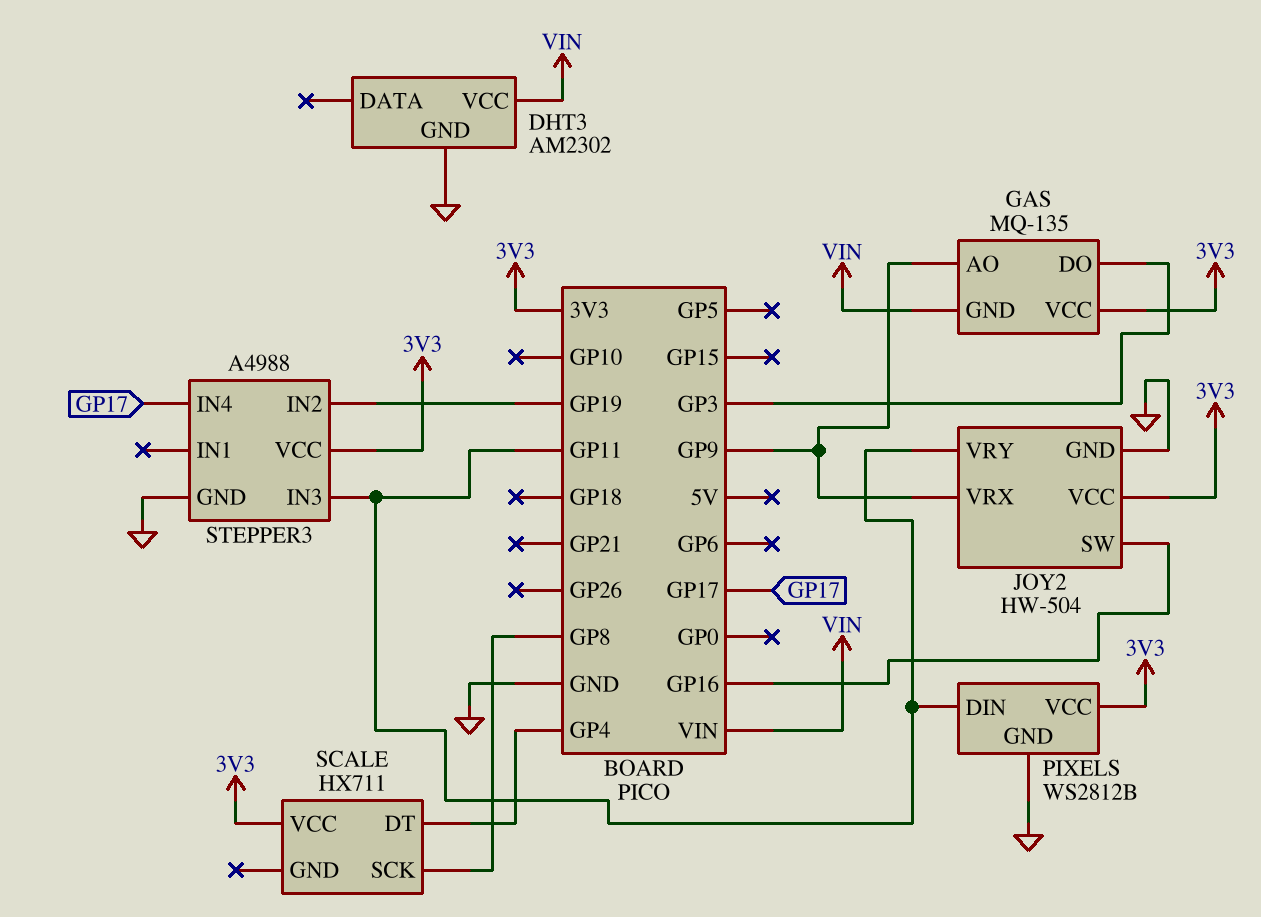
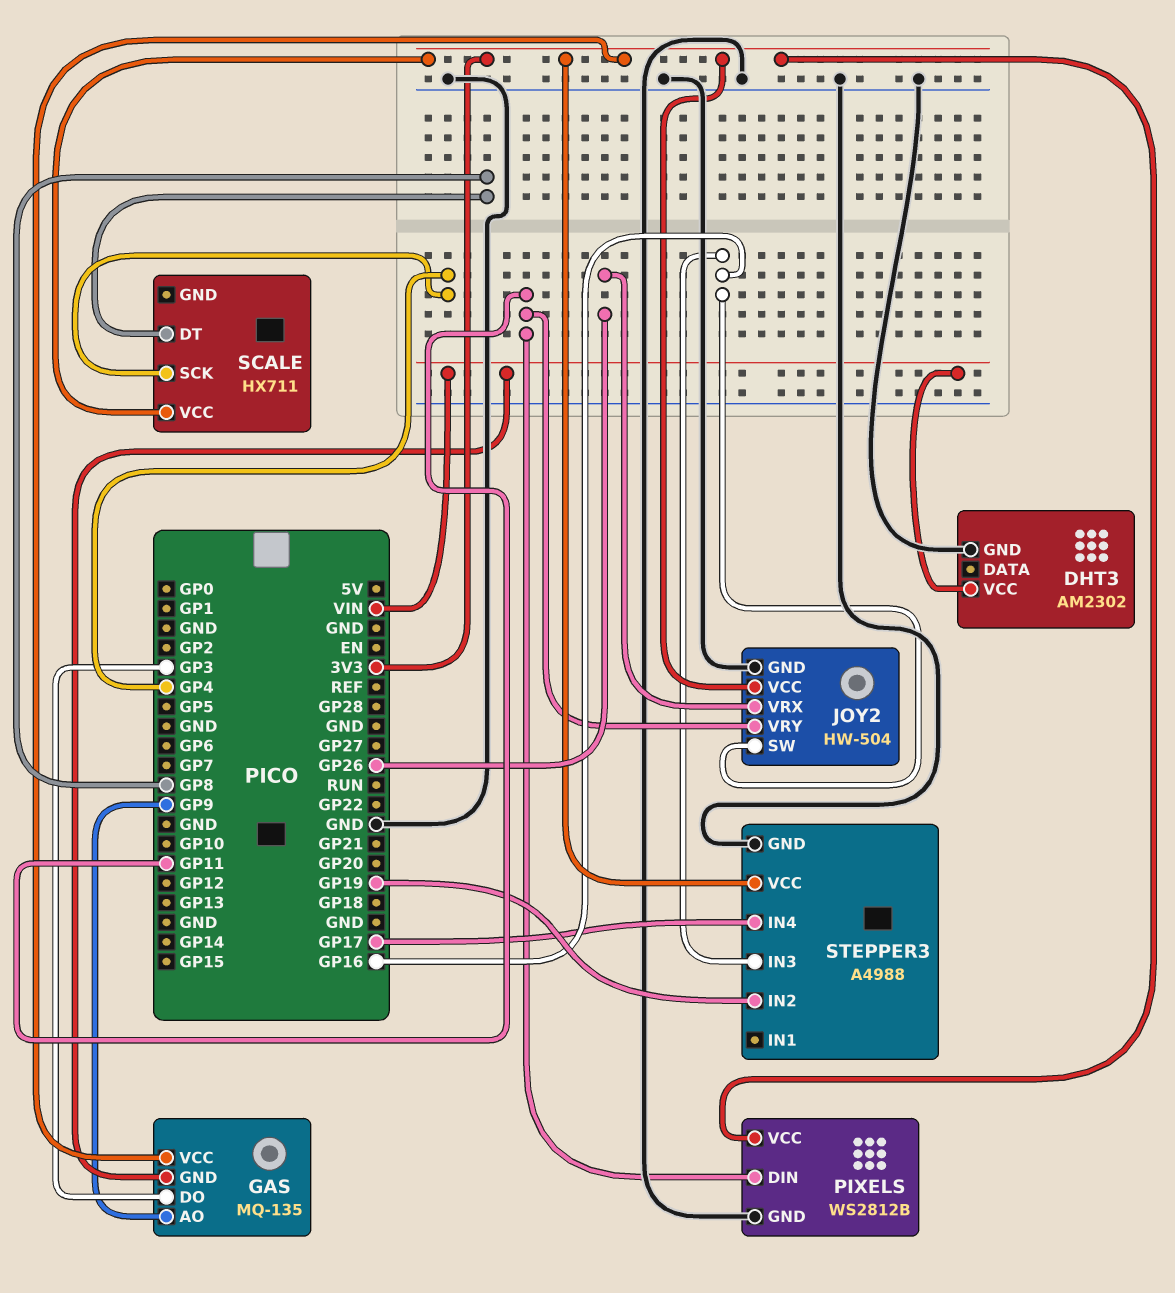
JOY2 pin VRX: GP9 -> GP26
SCALE pin DT: GP4 -> GP8
SCALE pin SCK: GP8 -> GP4
STEPPER3 pin IN3: GP11 -> GP16

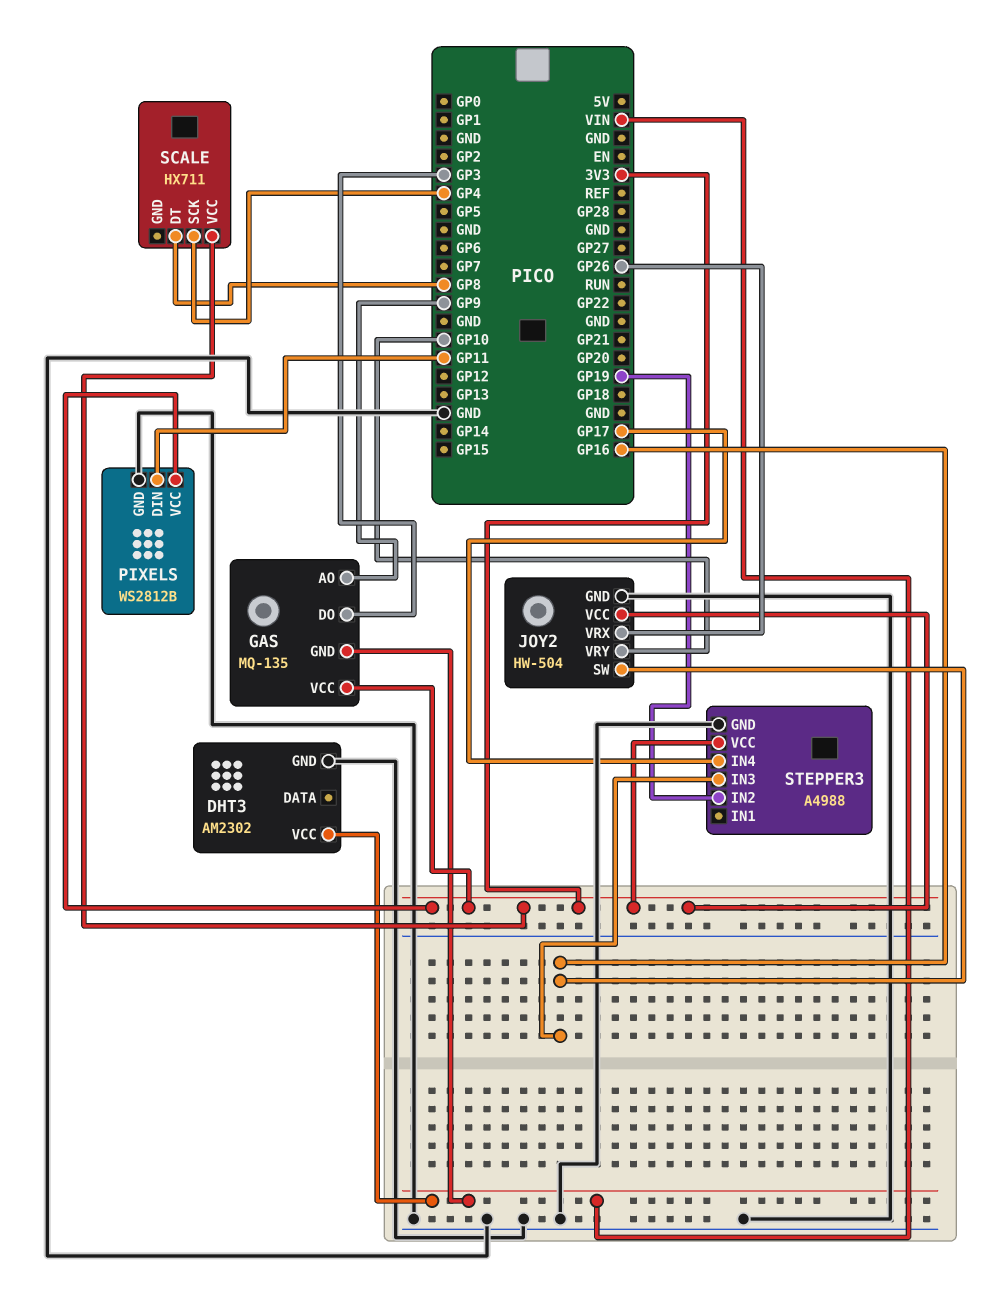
JOY2 pin VRY: GP11 -> GP10

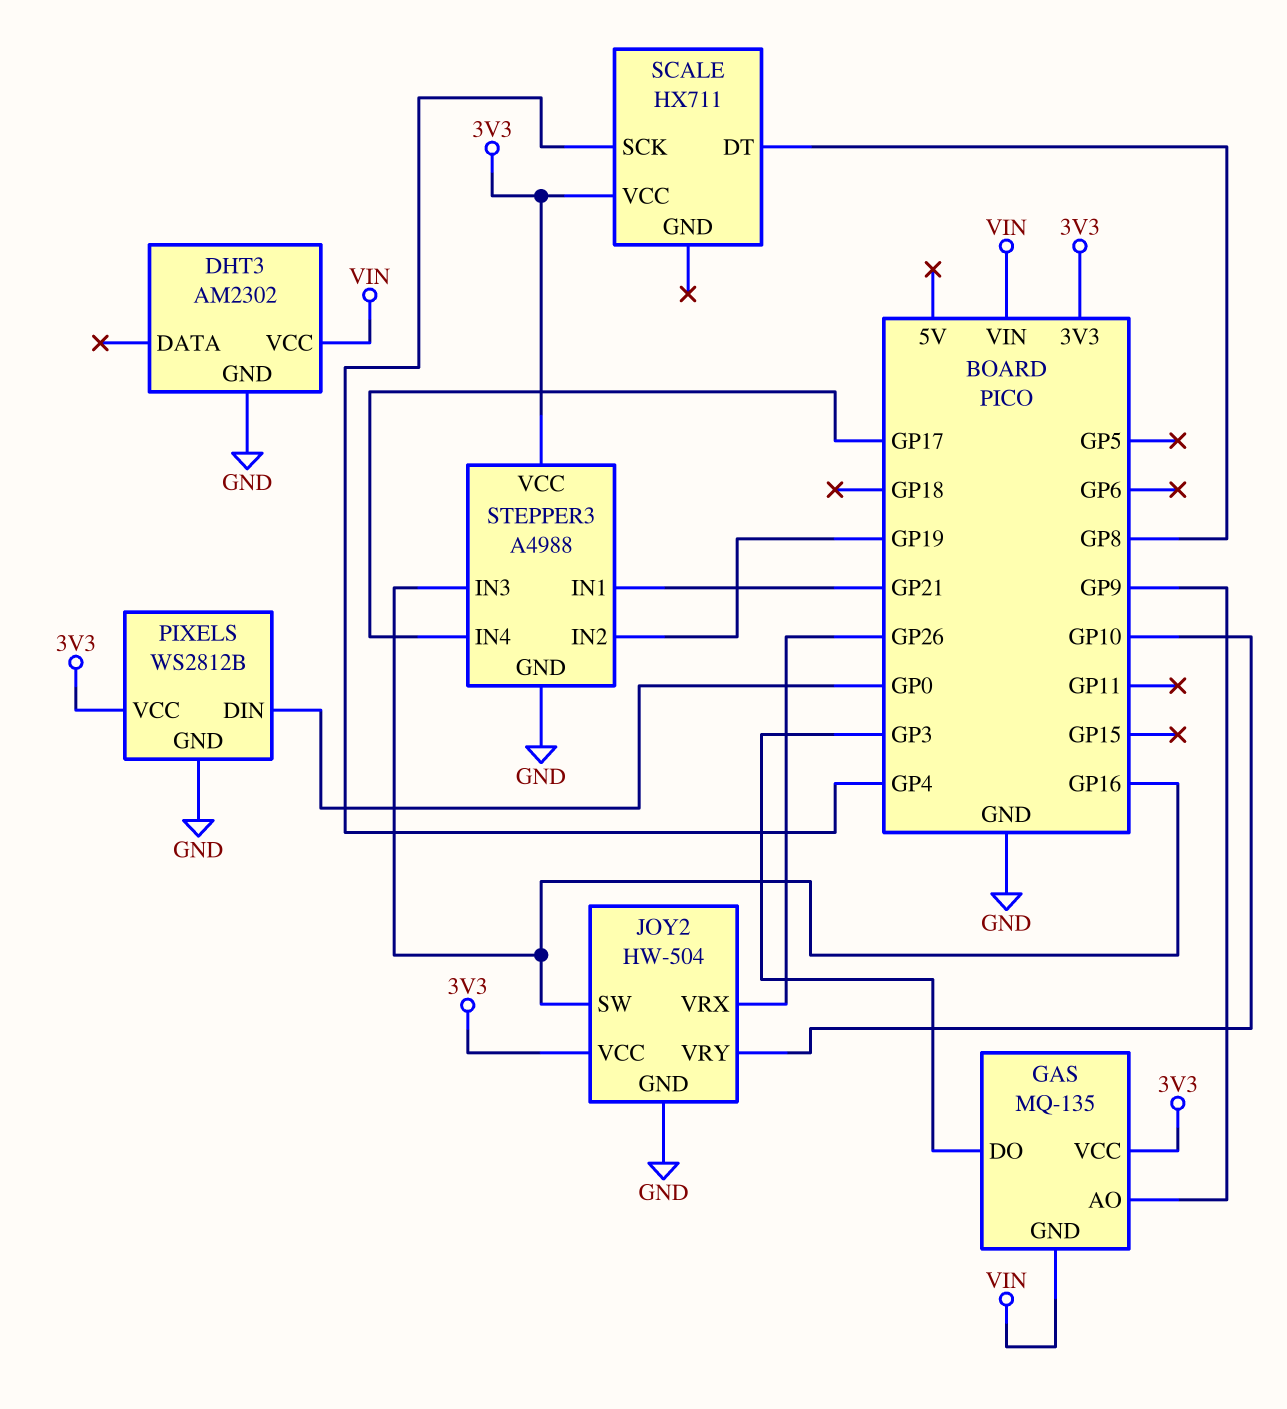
PIXELS pin DIN: GP11 -> GP0
STEPPER3 pin IN1: none -> GP21

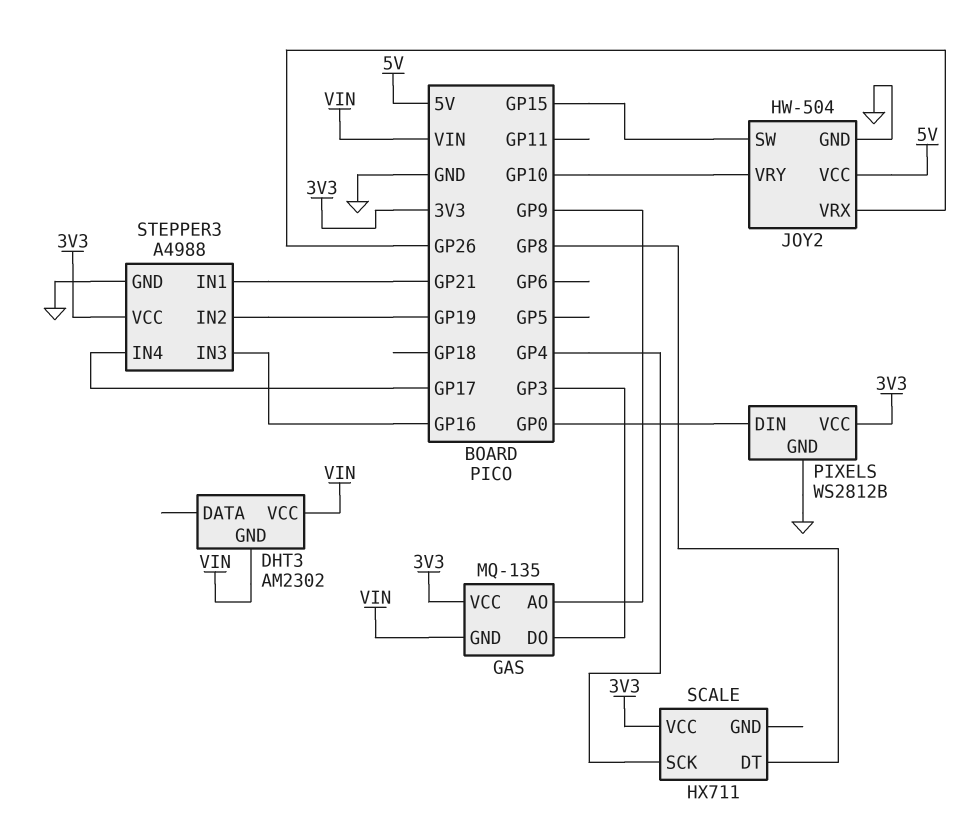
DHT3 pin GND: GND -> VIN
JOY2 pin SW: GP16 -> GP15
JOY2 pin VCC: 3V3 -> 5V

